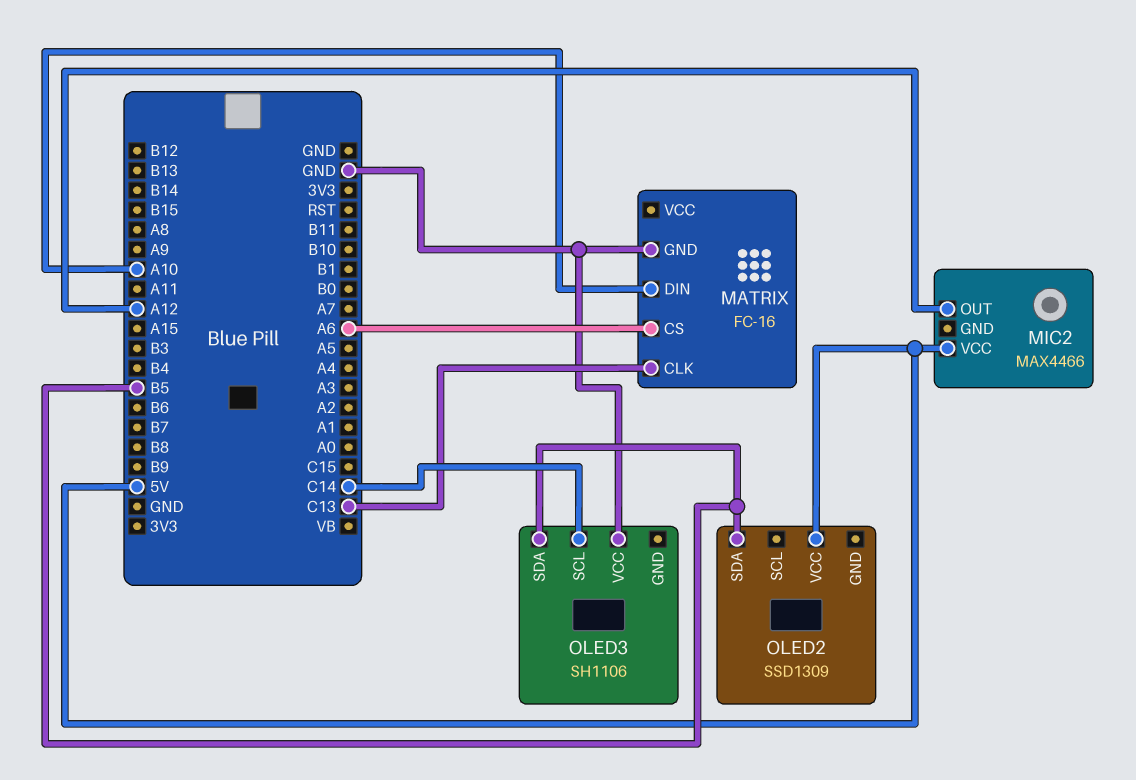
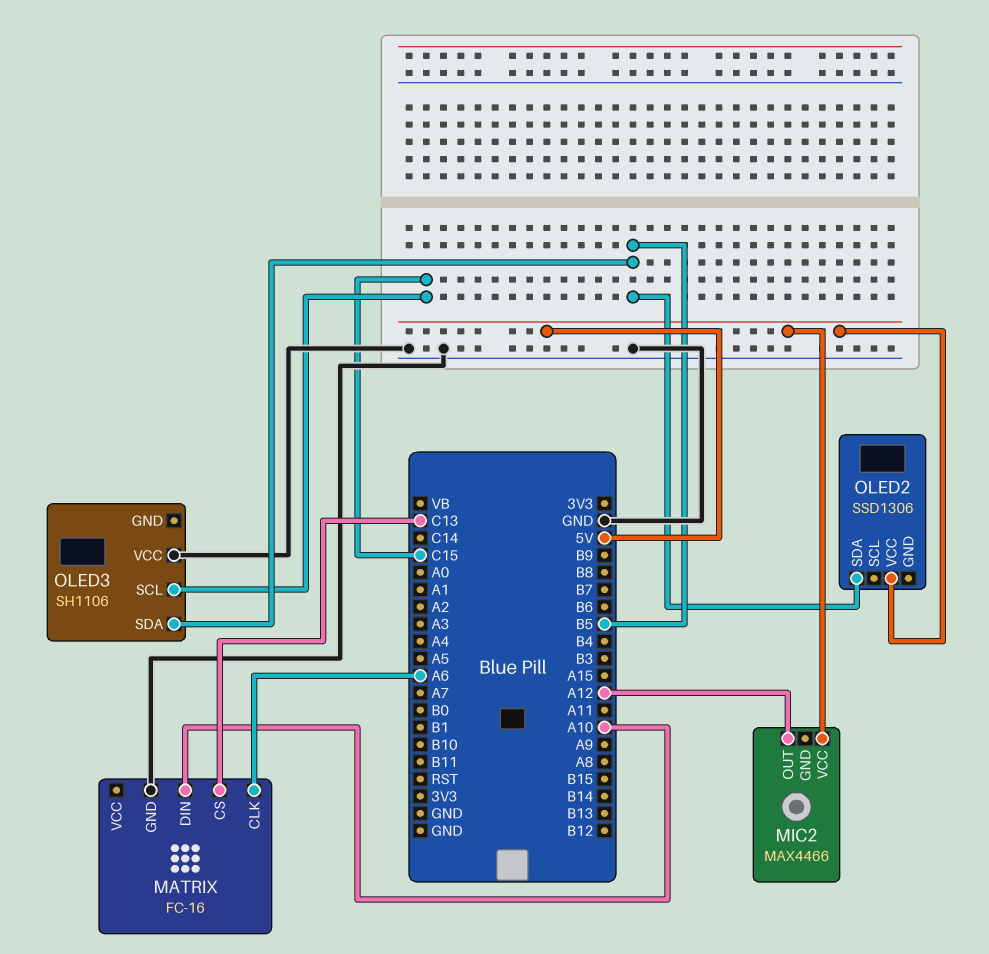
MATRIX pin CLK: C13 -> A6
MATRIX pin CS: A6 -> C13
OLED2: SSD1309 -> SSD1306
OLED3 pin SCL: C14 -> C15

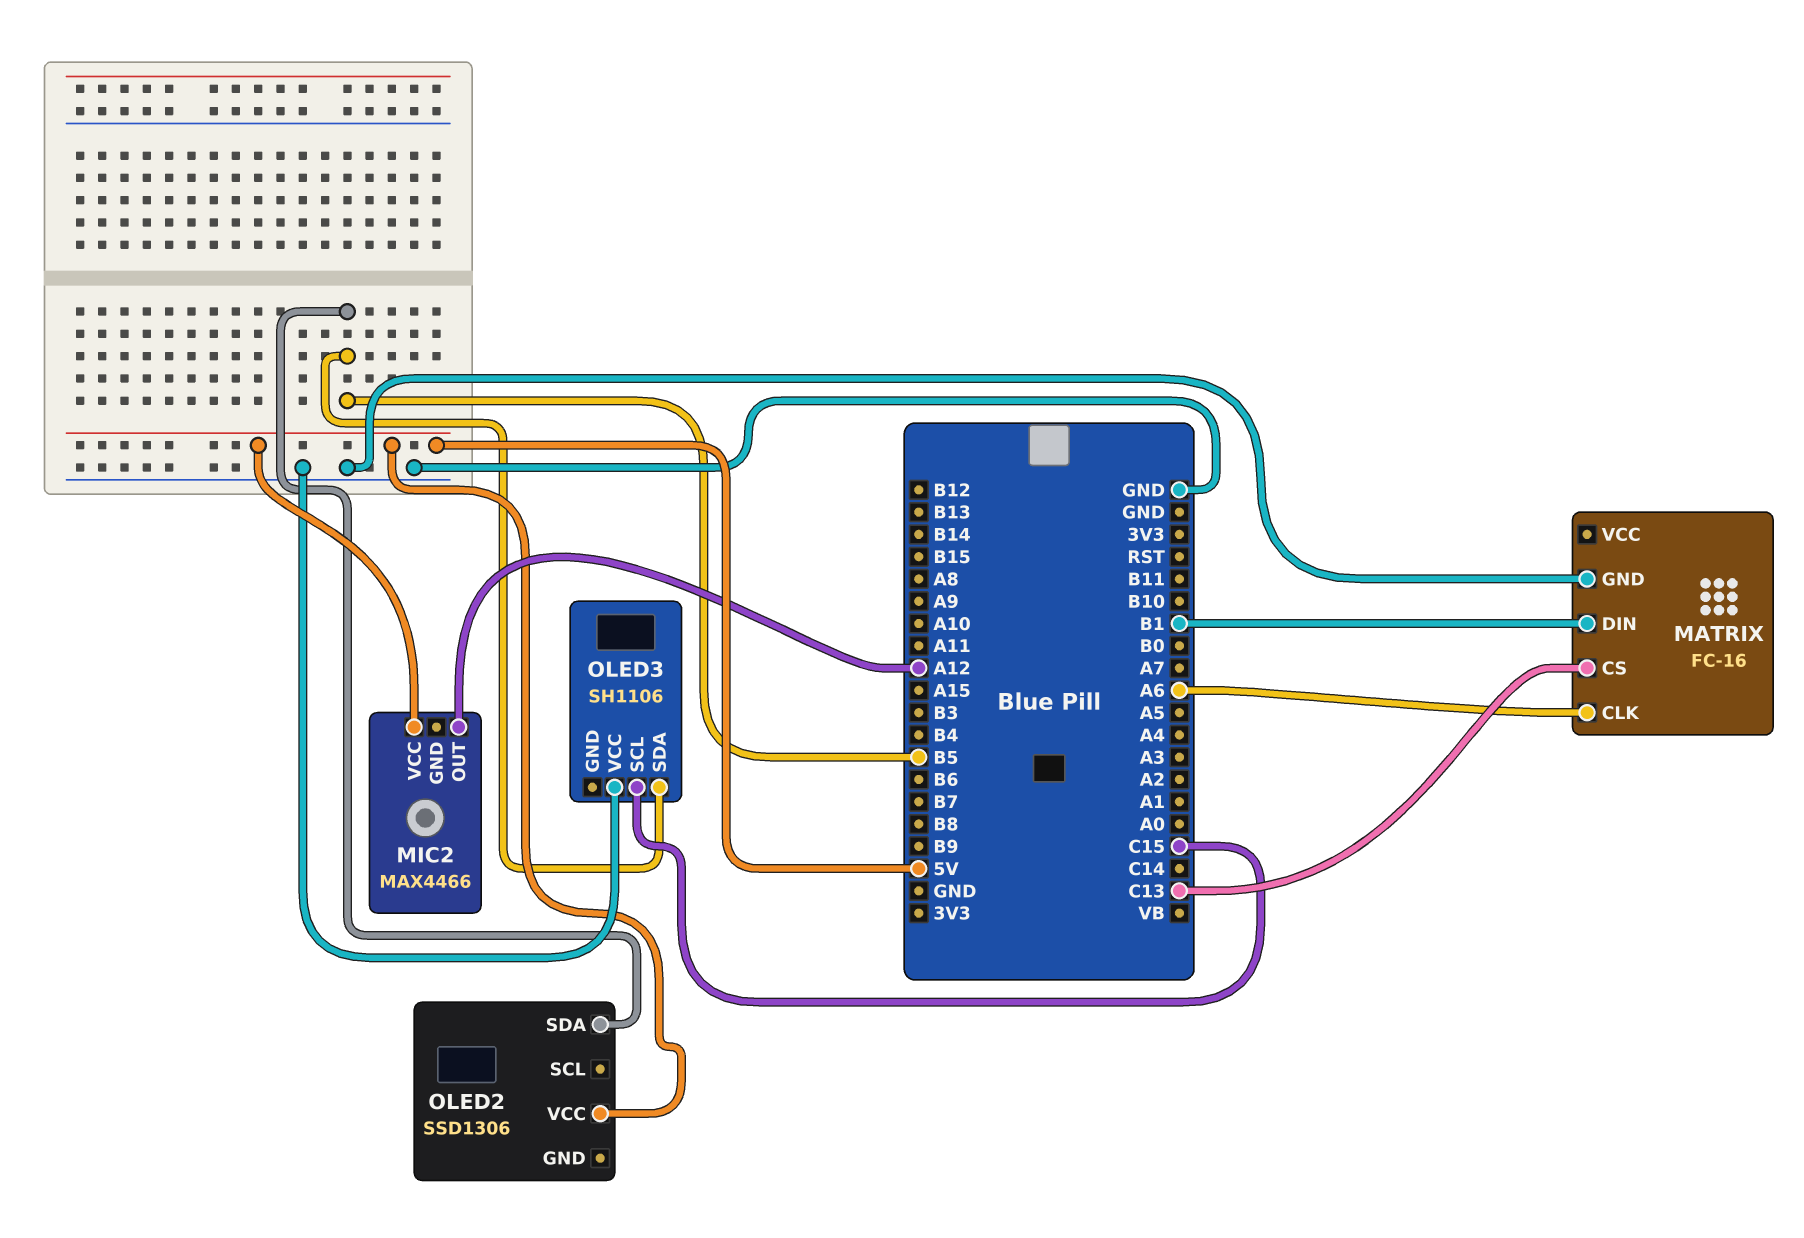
MATRIX pin DIN: A10 -> B1

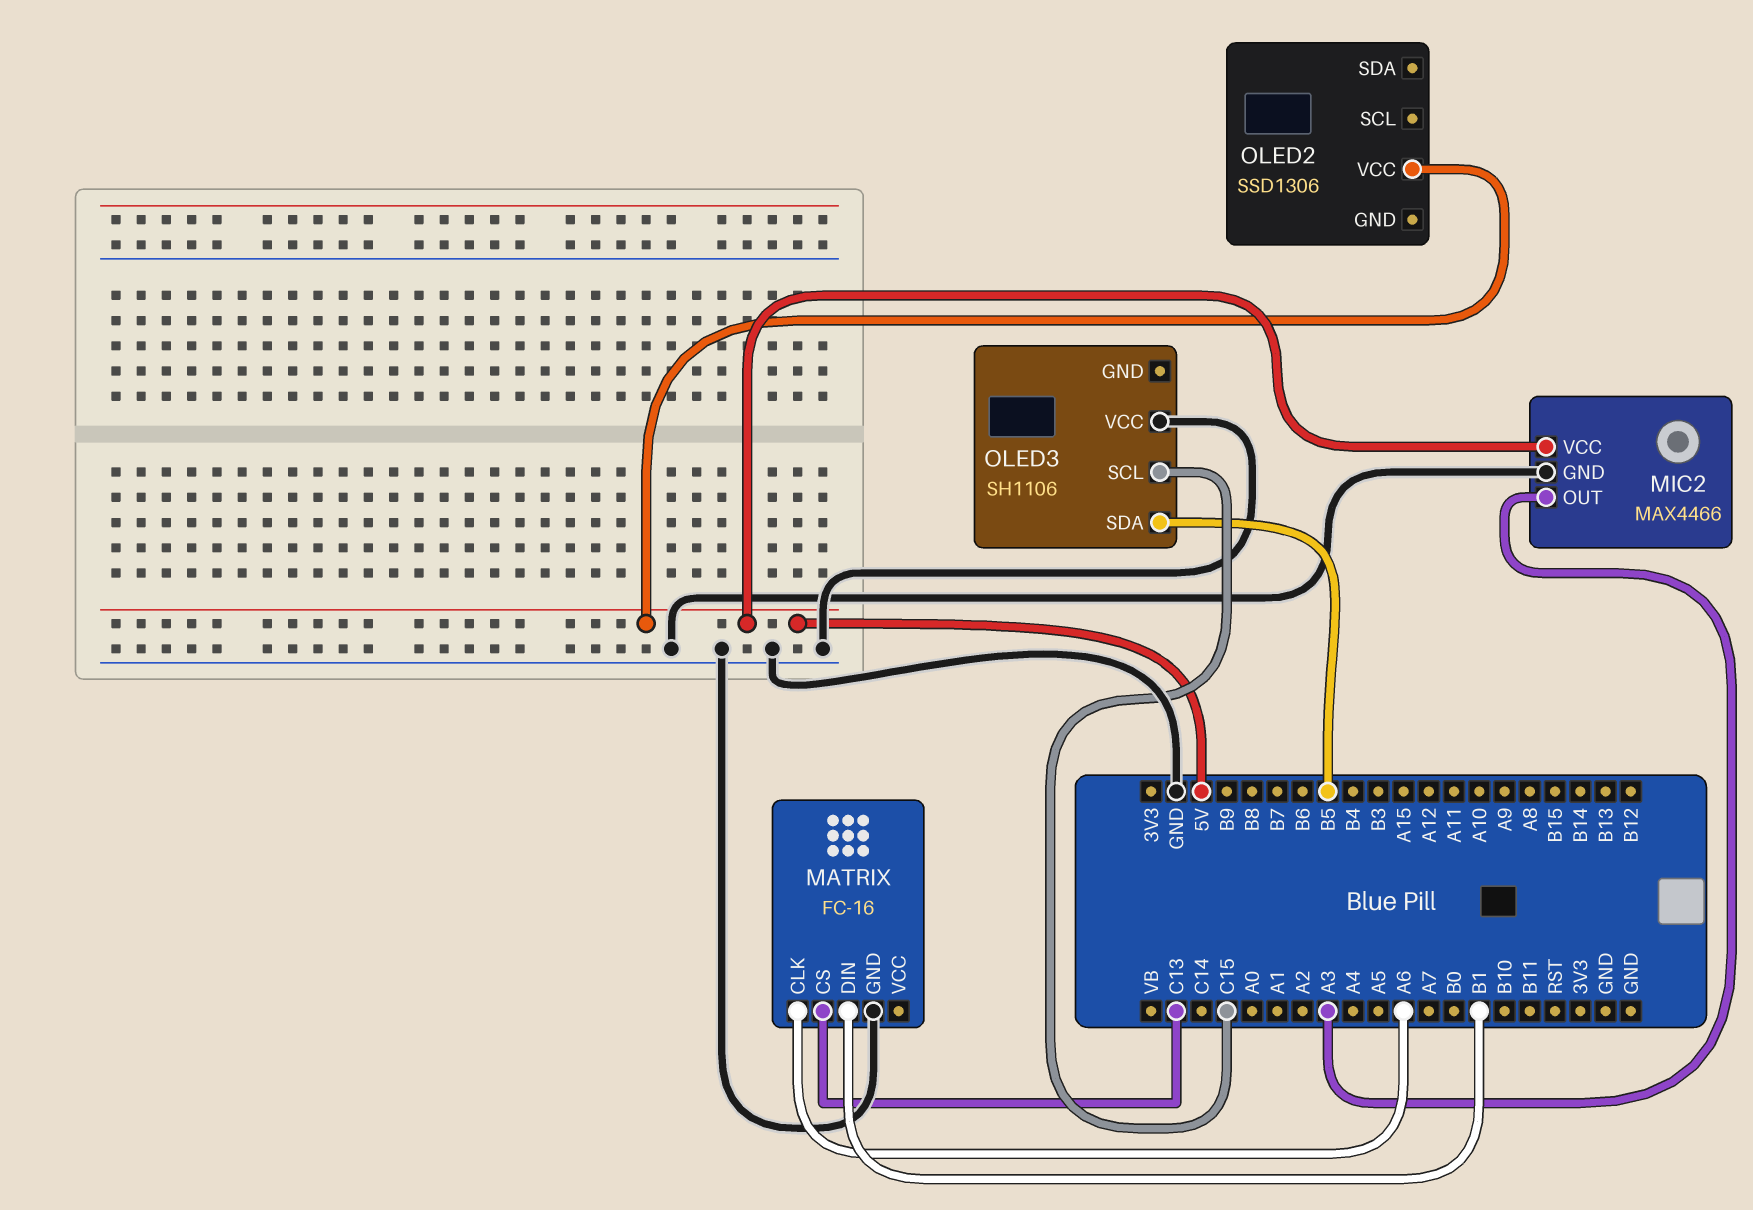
MIC2 pin GND: none -> GND
MIC2 pin OUT: A12 -> A3
OLED2 pin SDA: B5 -> none

